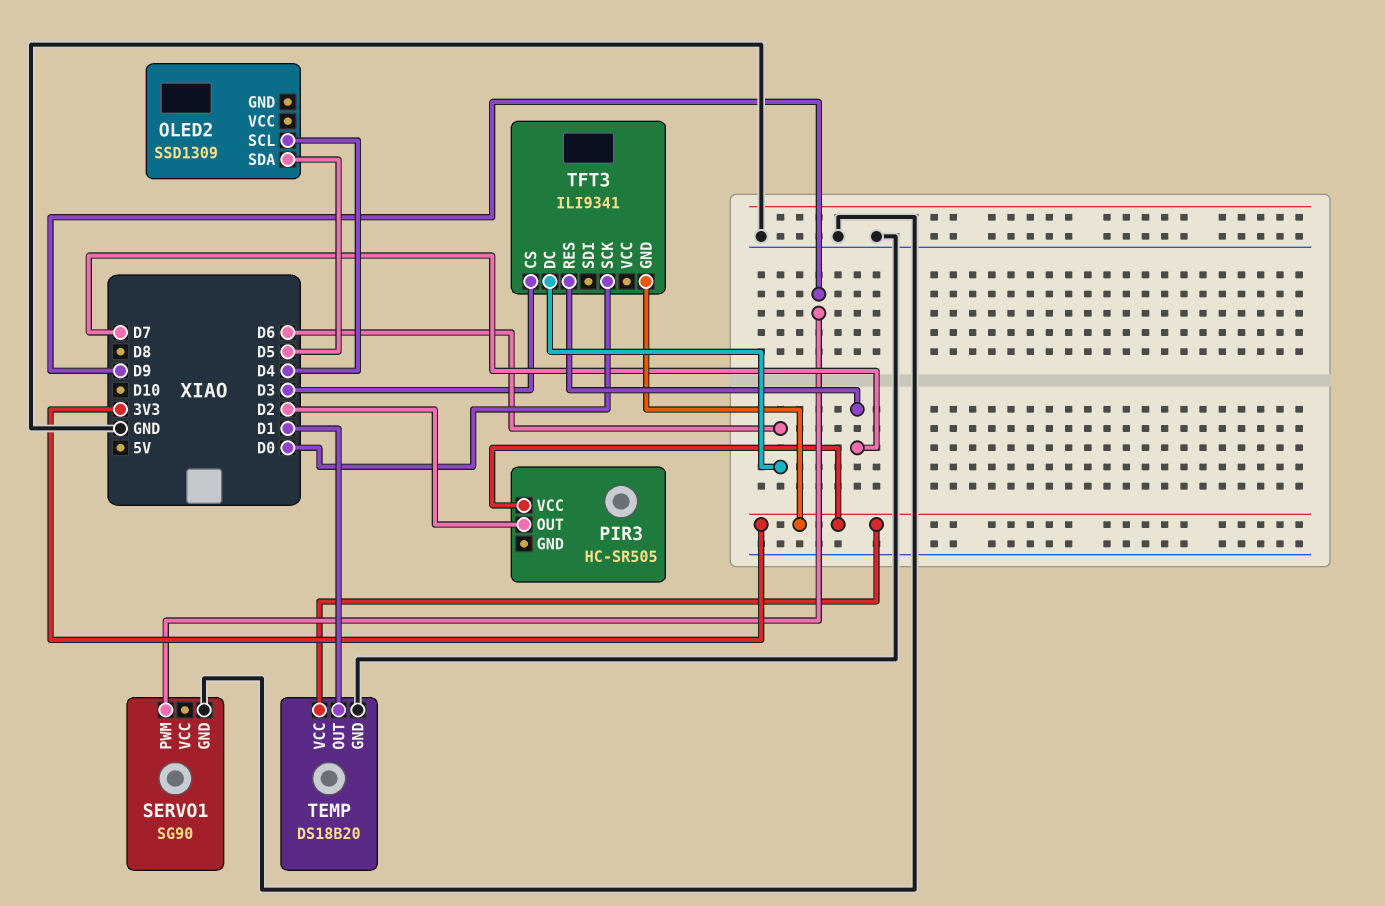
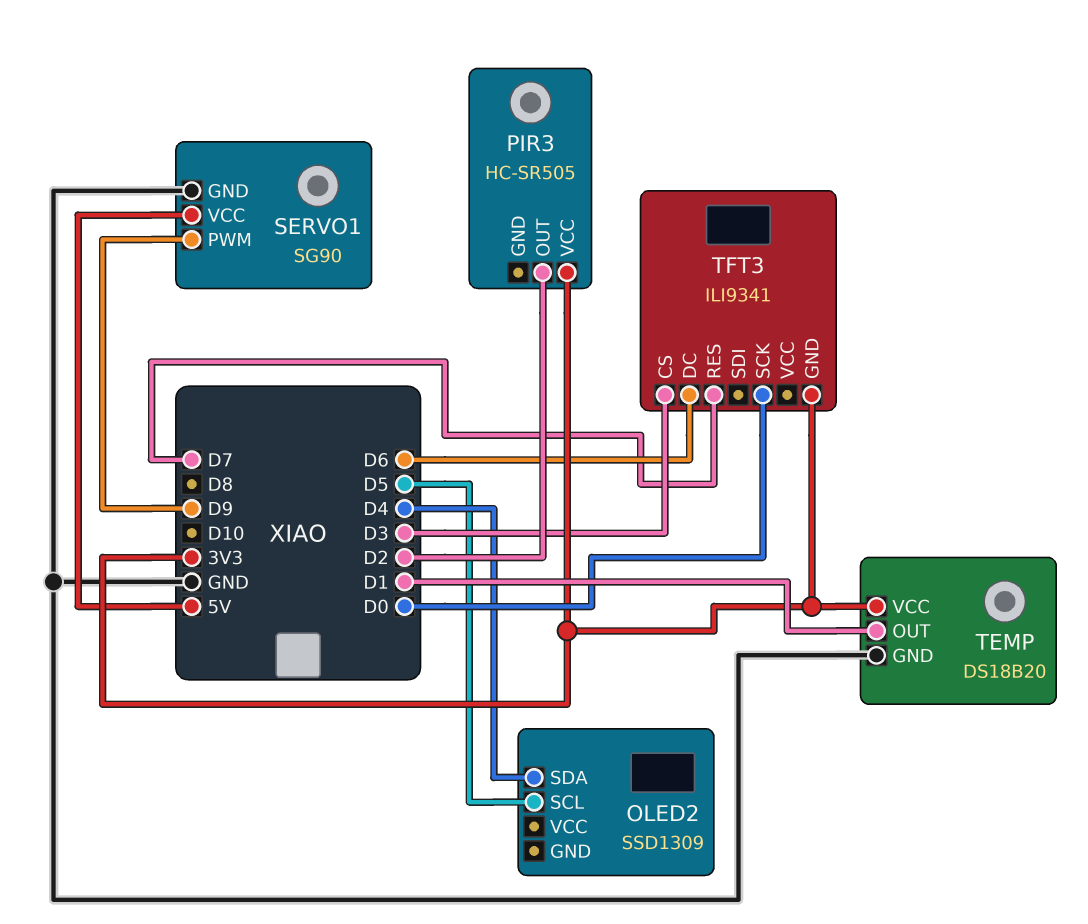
OLED2 pin SCL: D4 -> D5
OLED2 pin SDA: D5 -> D4
SERVO1 pin VCC: none -> 5V

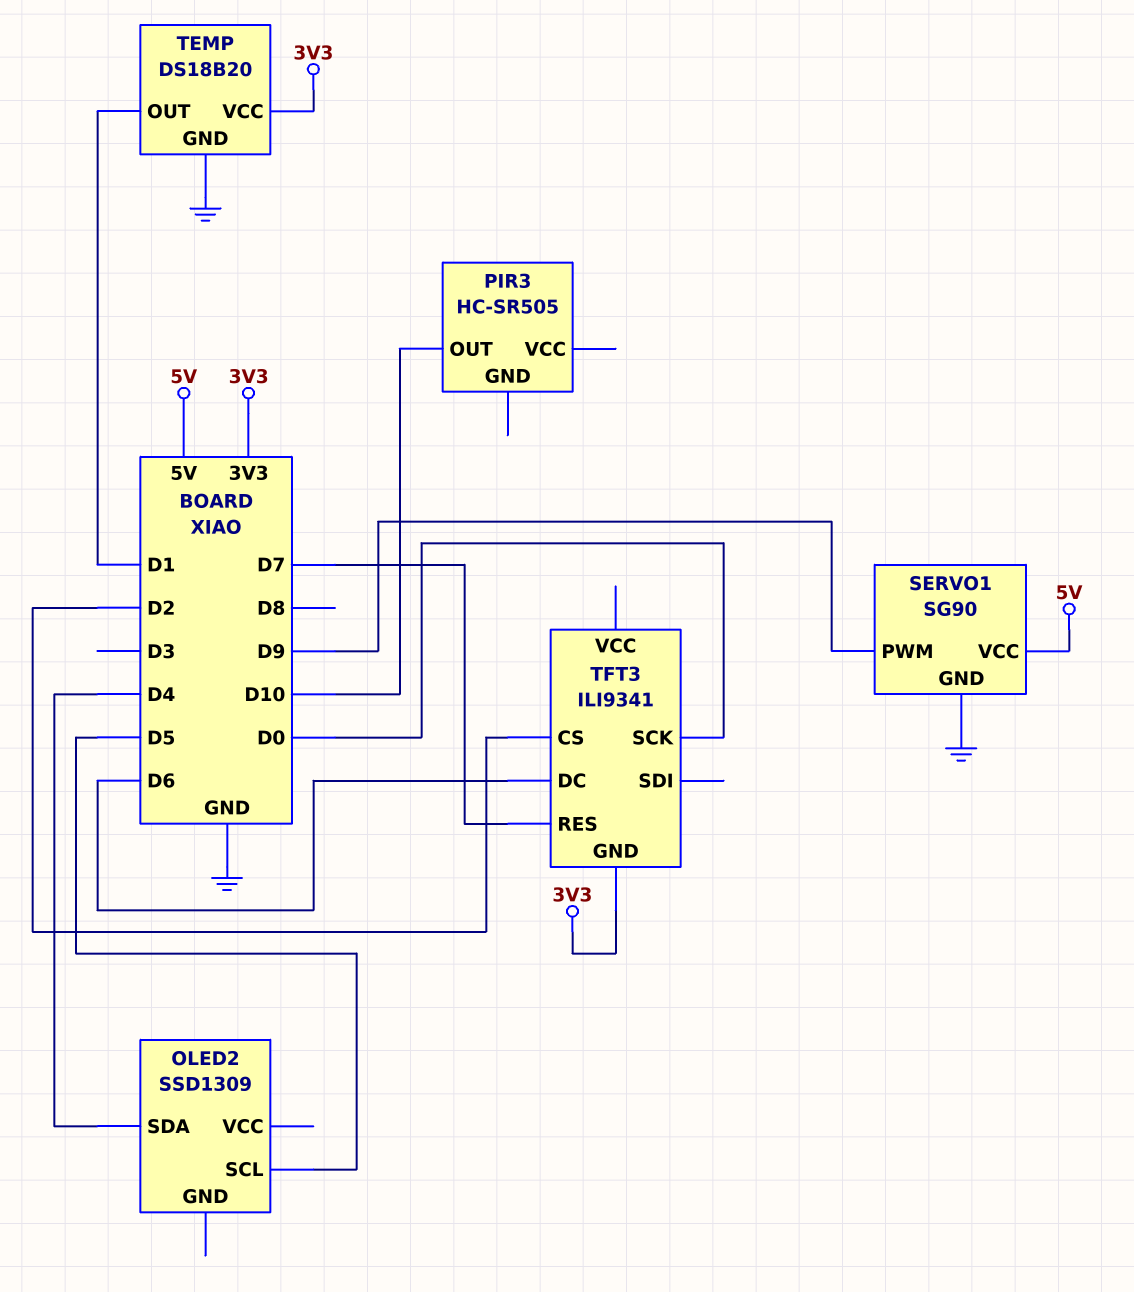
PIR3 pin OUT: D2 -> D10
PIR3 pin VCC: 3V3 -> none
TFT3 pin CS: D3 -> D2

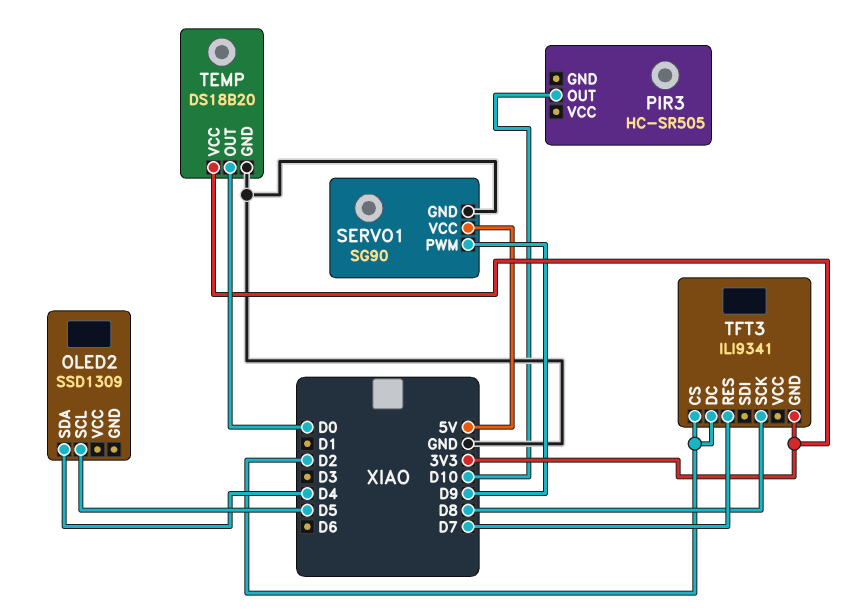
TEMP pin OUT: D1 -> D0
TFT3 pin DC: D6 -> D2
TFT3 pin SCK: D0 -> D8

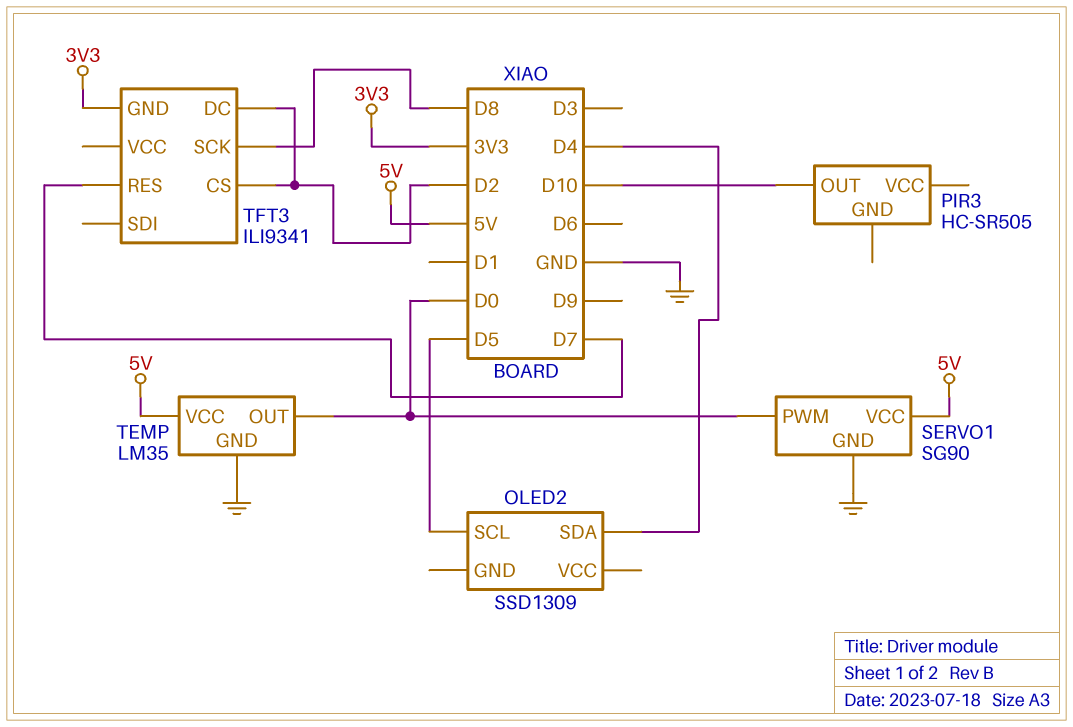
SERVO1 pin PWM: D9 -> D0
TEMP: DS18B20 -> LM35
TEMP pin VCC: 3V3 -> 5V

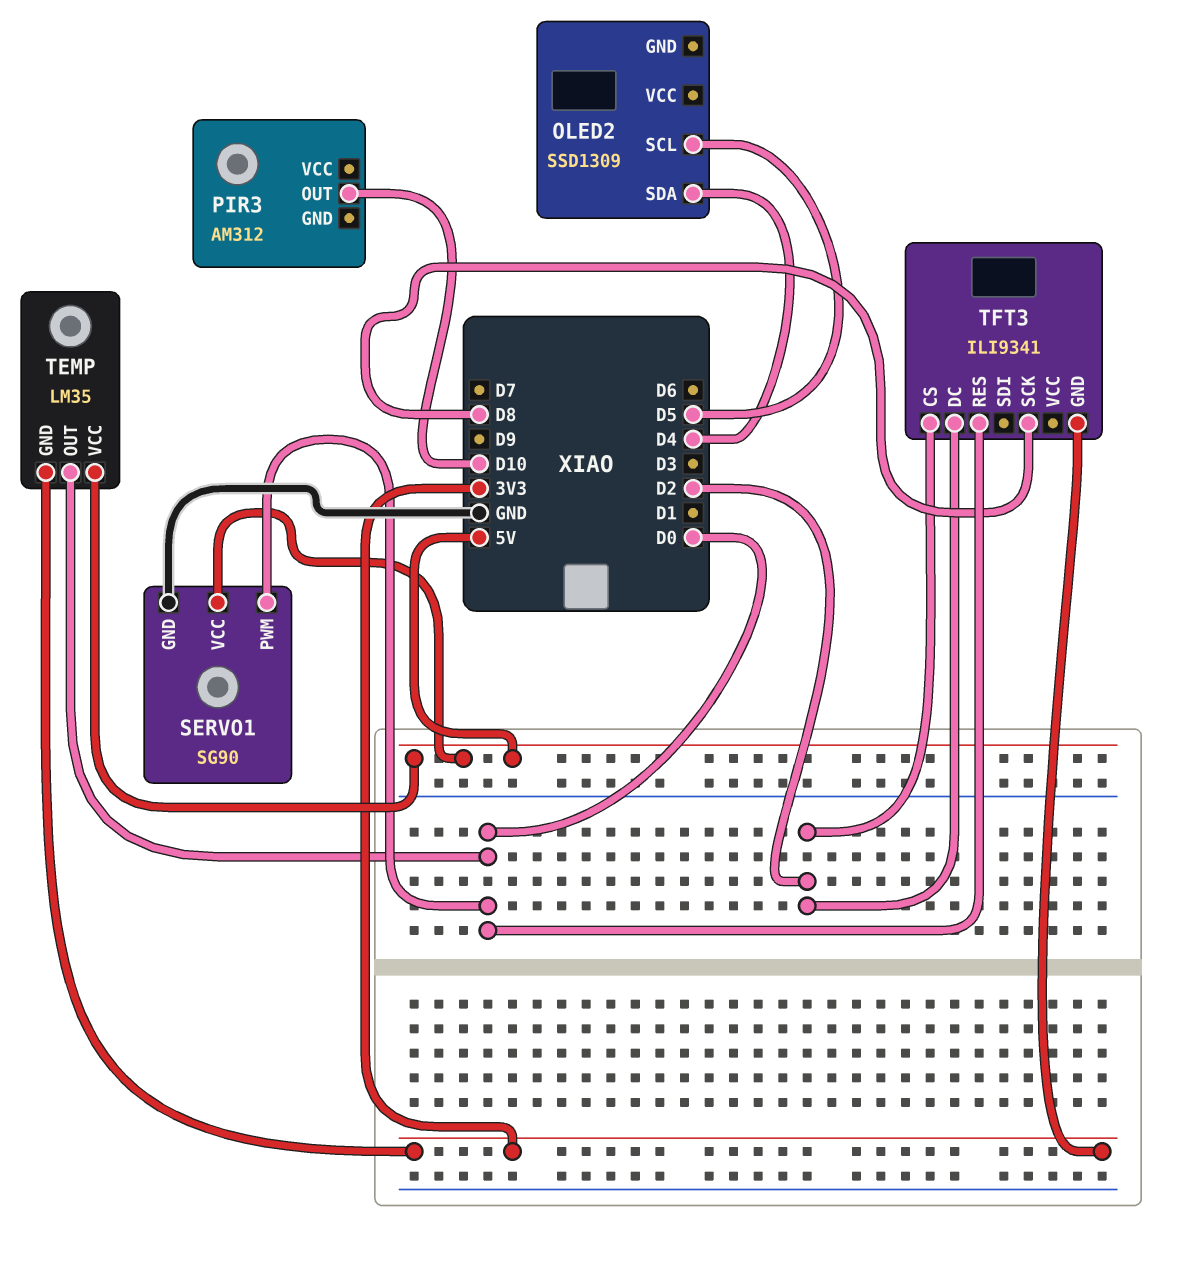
PIR3: HC-SR505 -> AM312
TEMP pin GND: GND -> 3V3
TFT3 pin RES: D7 -> D0

